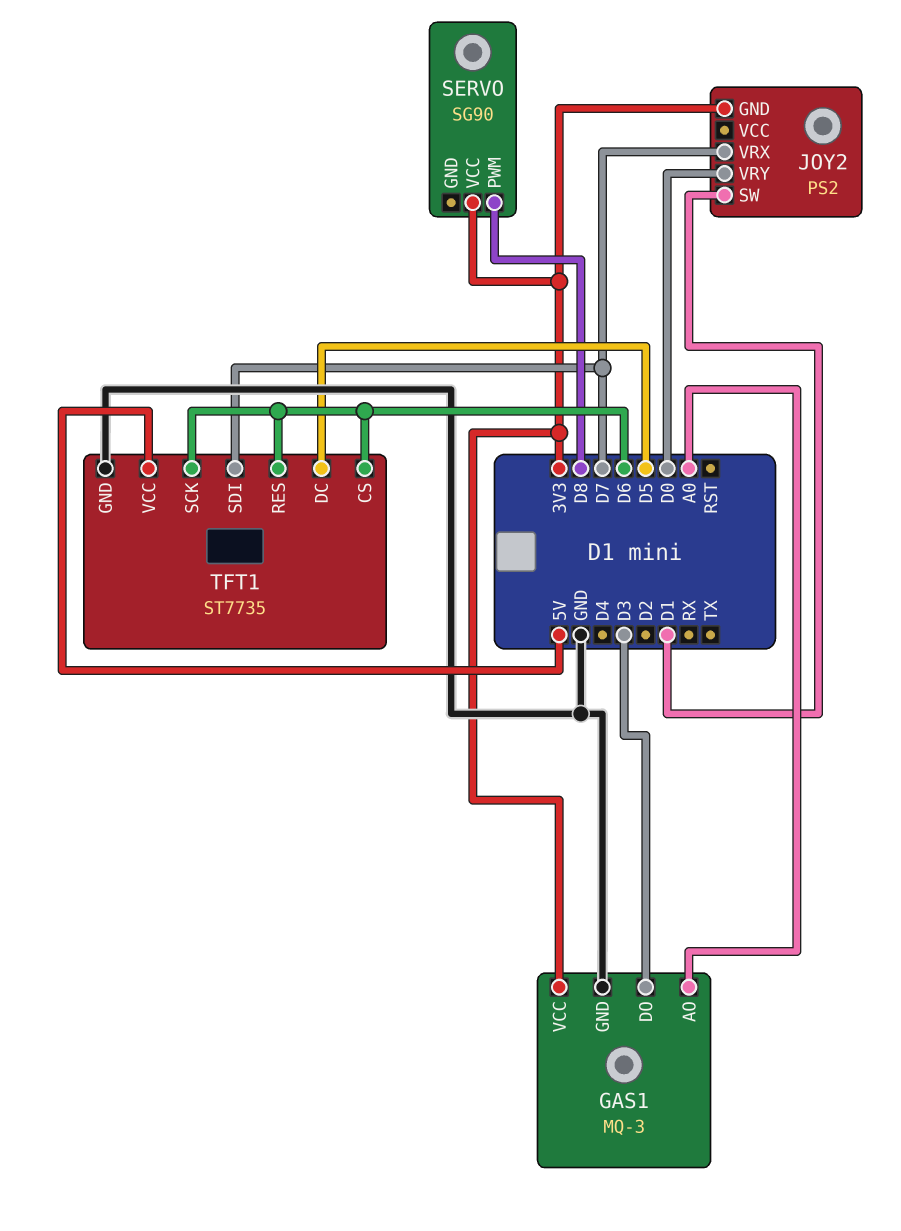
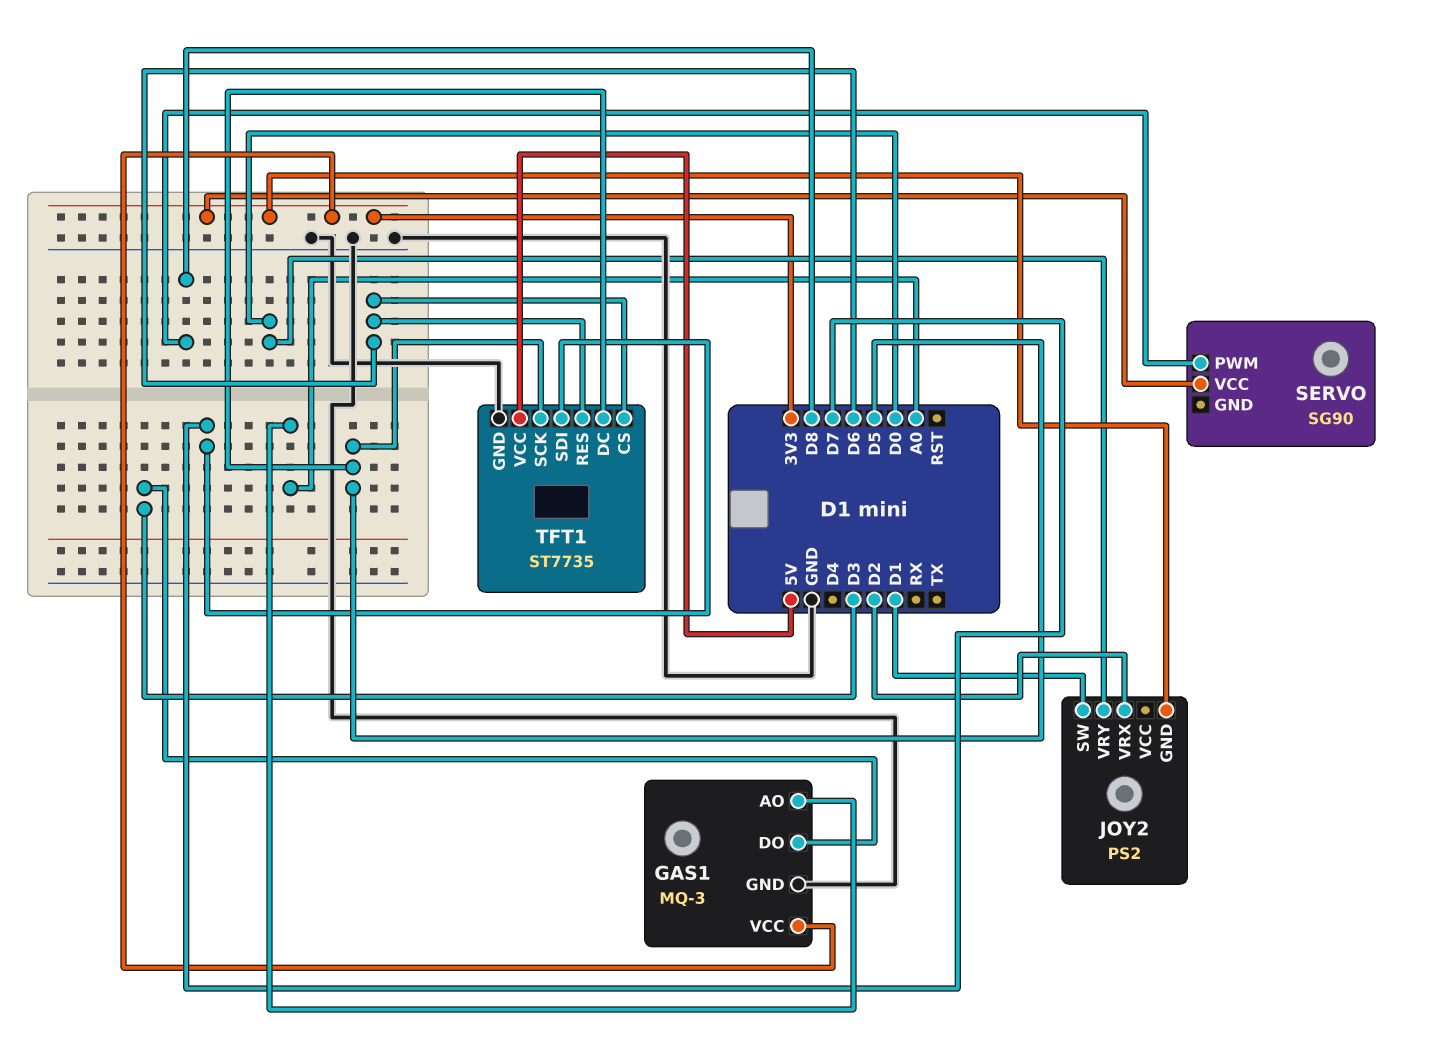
JOY2 pin VRX: D7 -> D2
TFT1 pin SCK: D6 -> D5

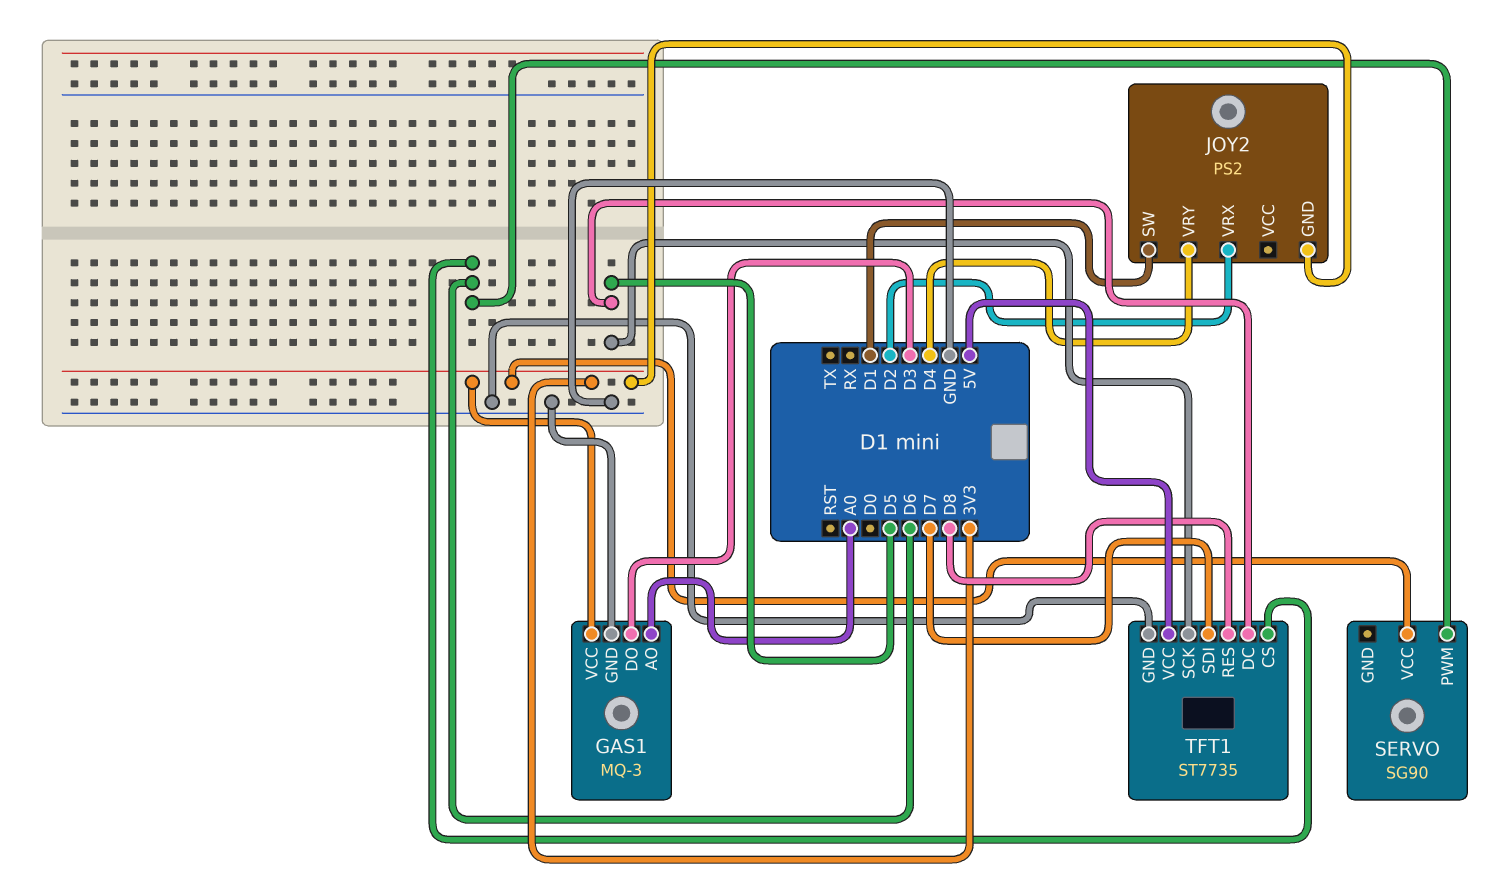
JOY2 pin VRY: D0 -> D4
SERVO pin PWM: D8 -> D6
TFT1 pin RES: D6 -> D8

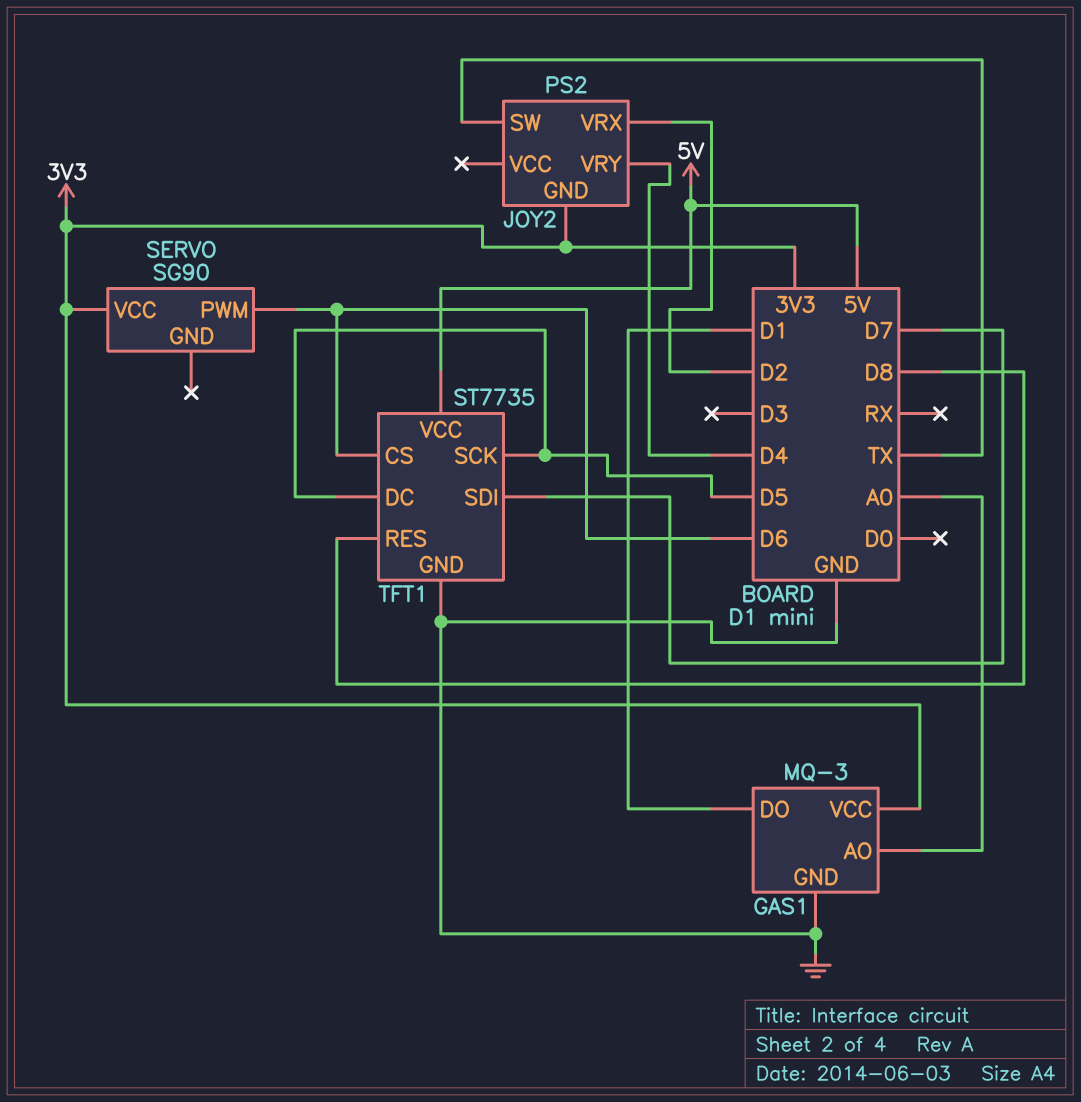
GAS1 pin DO: D3 -> D1
JOY2 pin SW: D1 -> TX

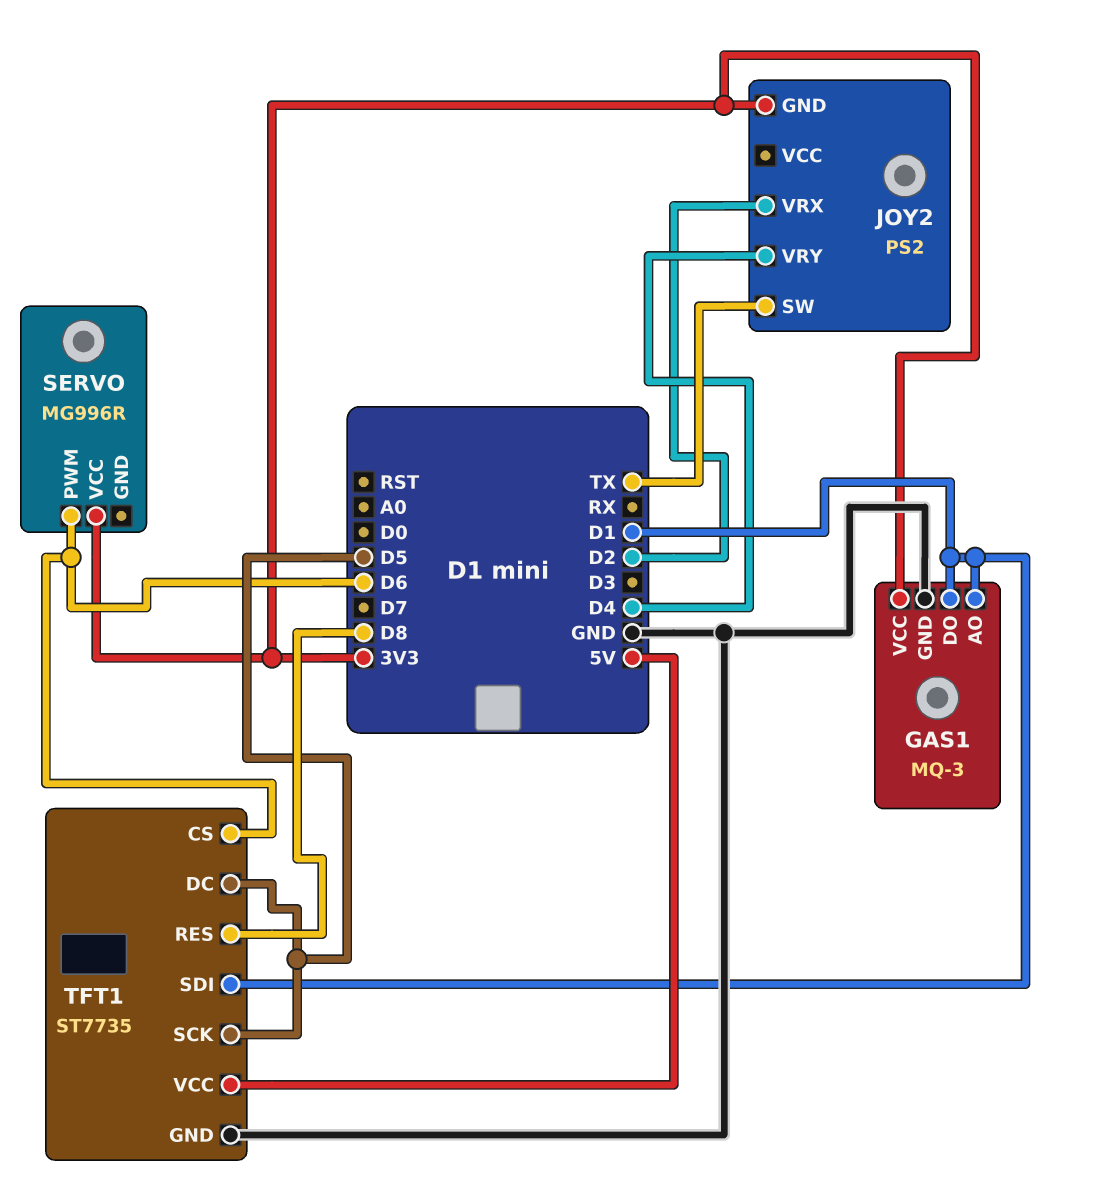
GAS1 pin AO: A0 -> D1
SERVO: SG90 -> MG996R
TFT1 pin SDI: D7 -> D1

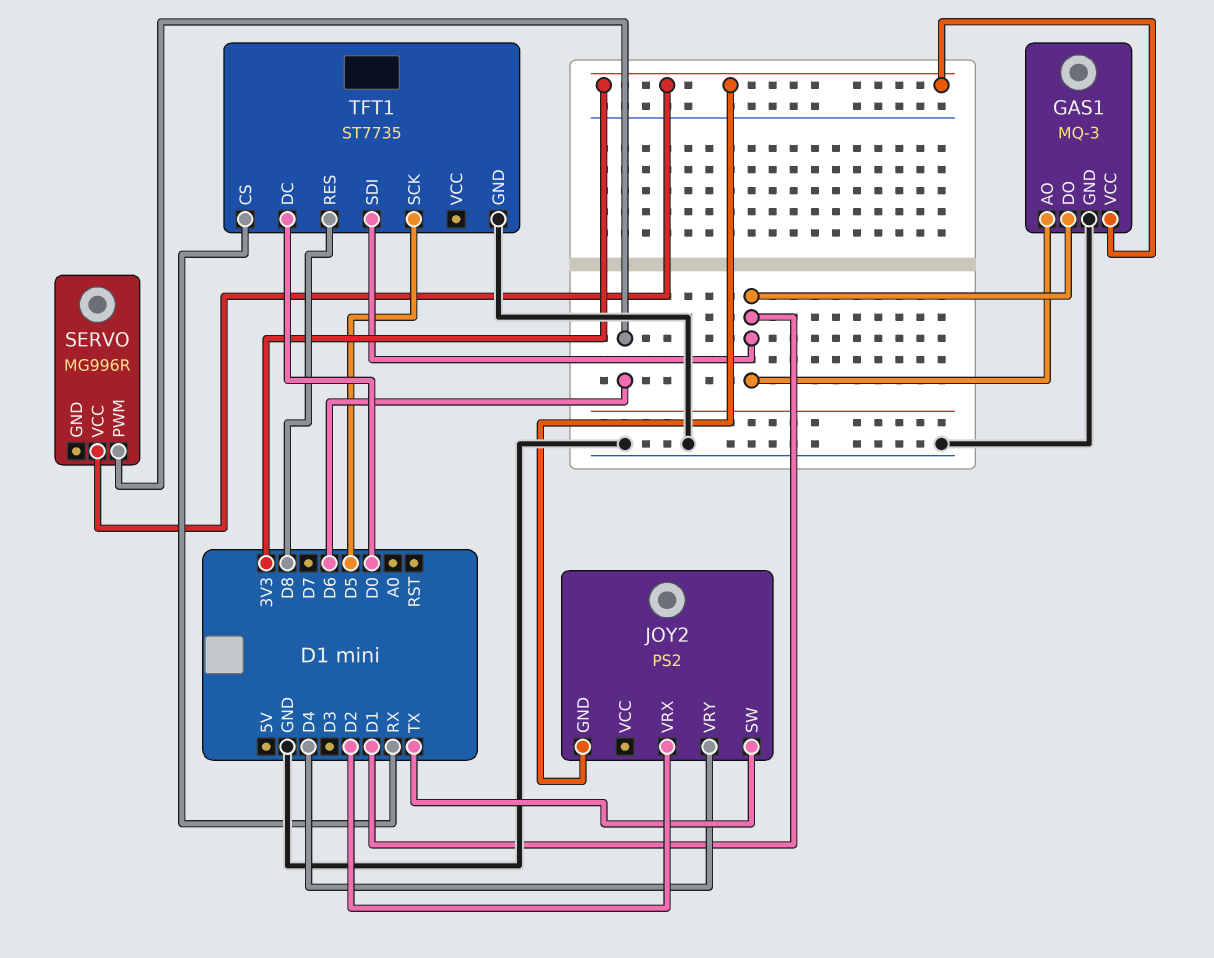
TFT1 pin CS: D6 -> RX
TFT1 pin DC: D5 -> D0
TFT1 pin VCC: 5V -> none

